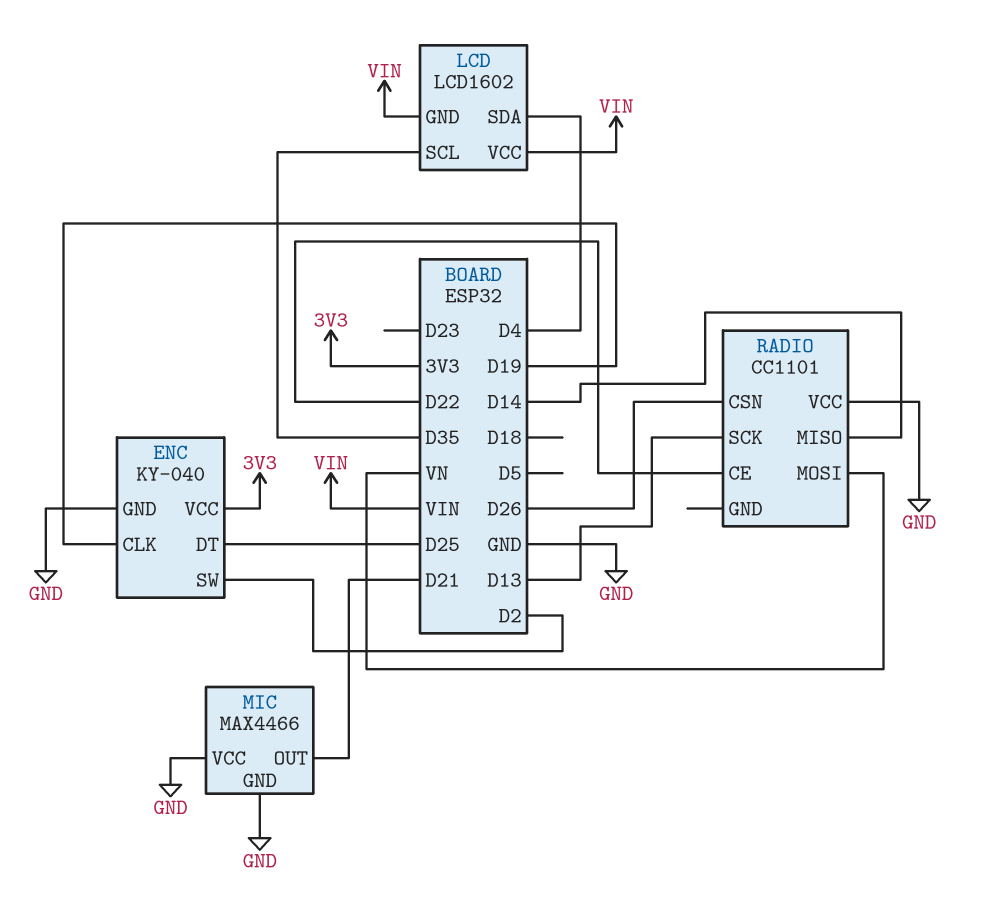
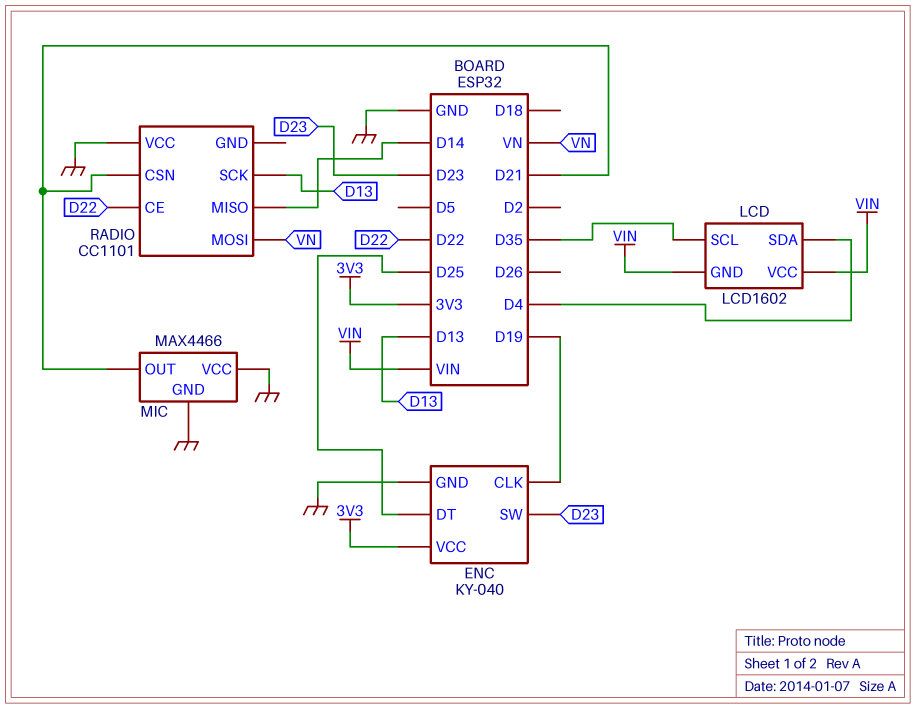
ENC pin SW: D2 -> D23
RADIO pin CSN: D26 -> D21

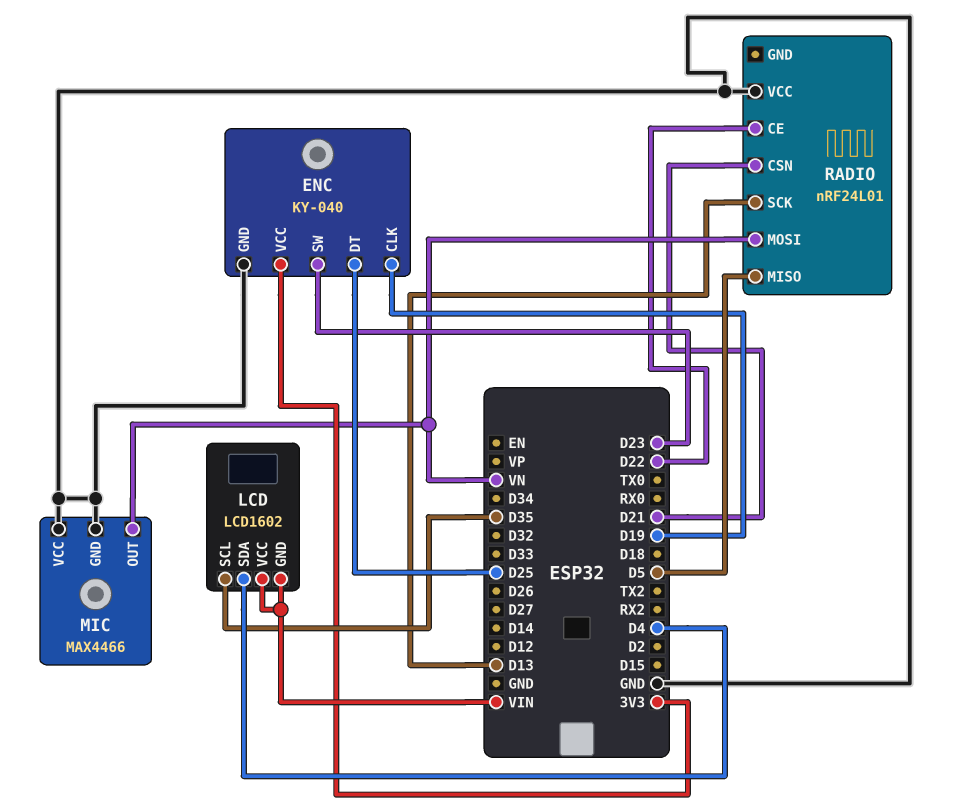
MIC pin OUT: D21 -> VN
RADIO: CC1101 -> nRF24L01
RADIO pin MISO: D14 -> D5

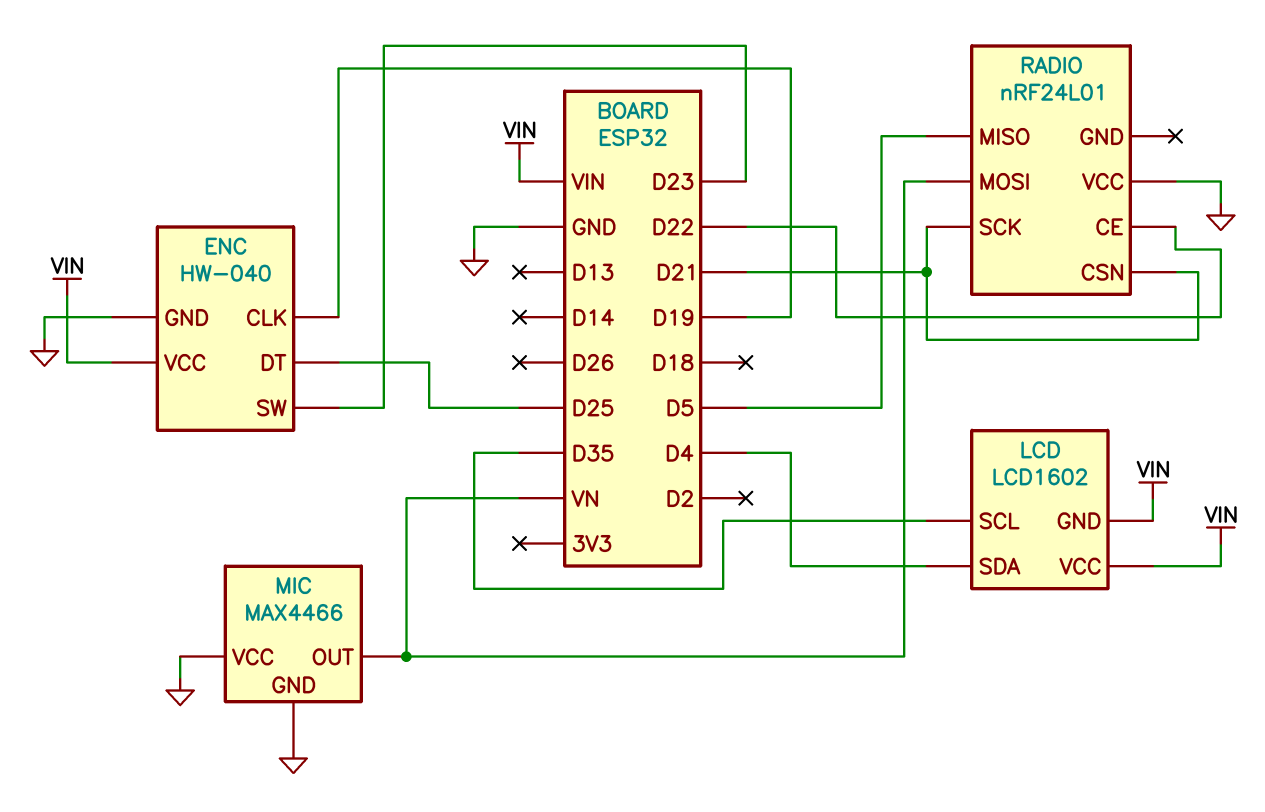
ENC: KY-040 -> HW-040
ENC pin VCC: 3V3 -> VIN
RADIO pin SCK: D13 -> D21

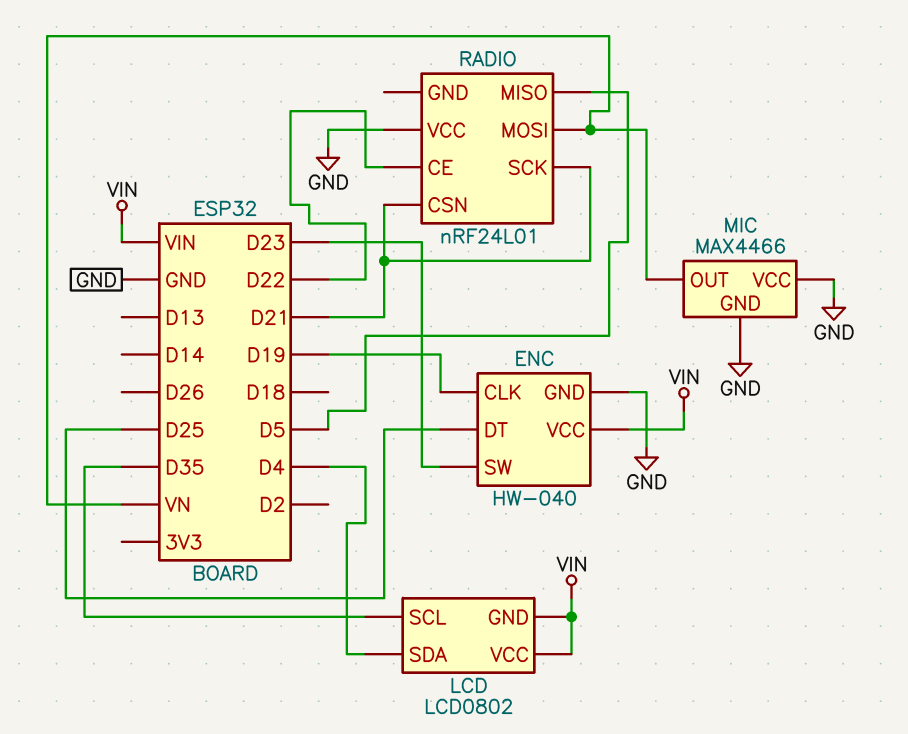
LCD: LCD1602 -> LCD0802

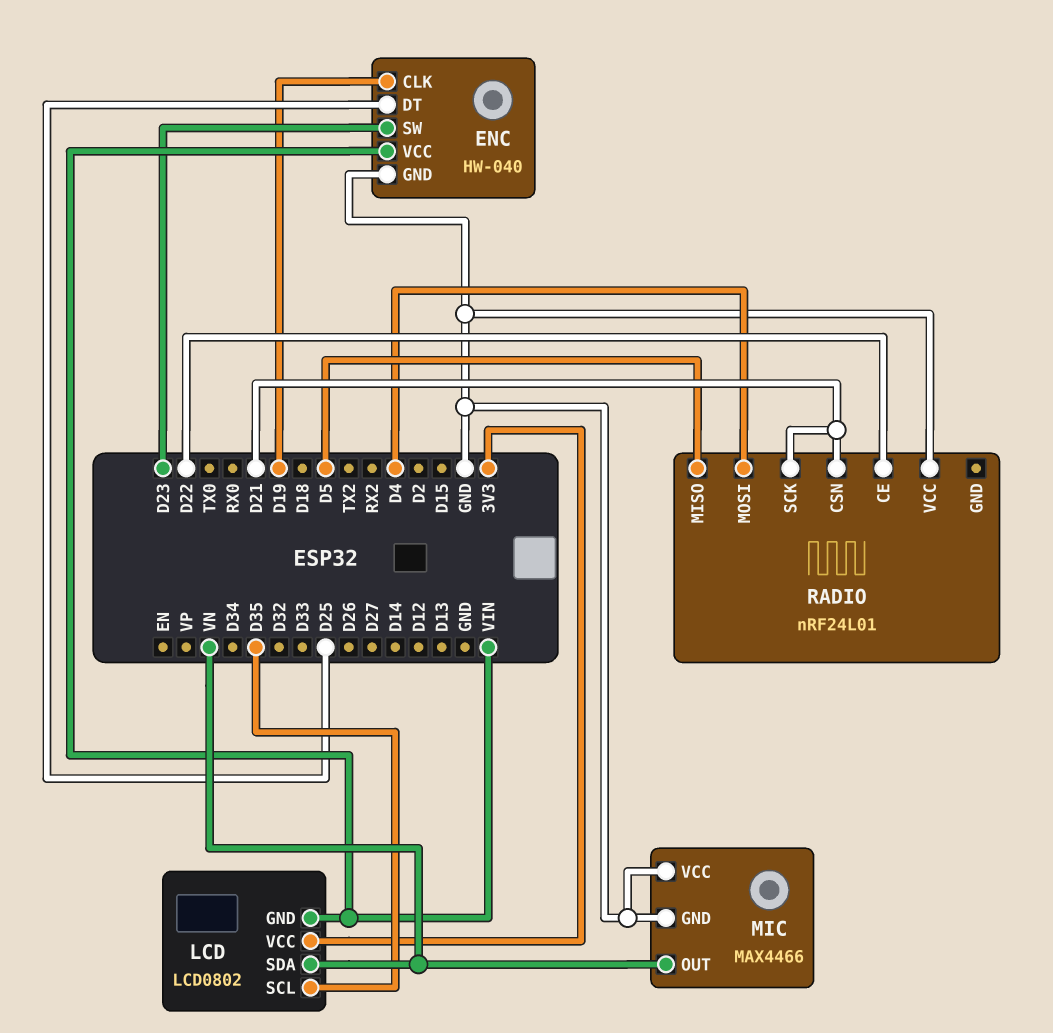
LCD pin SDA: D4 -> VN
LCD pin VCC: VIN -> 3V3
RADIO pin MOSI: VN -> D4

